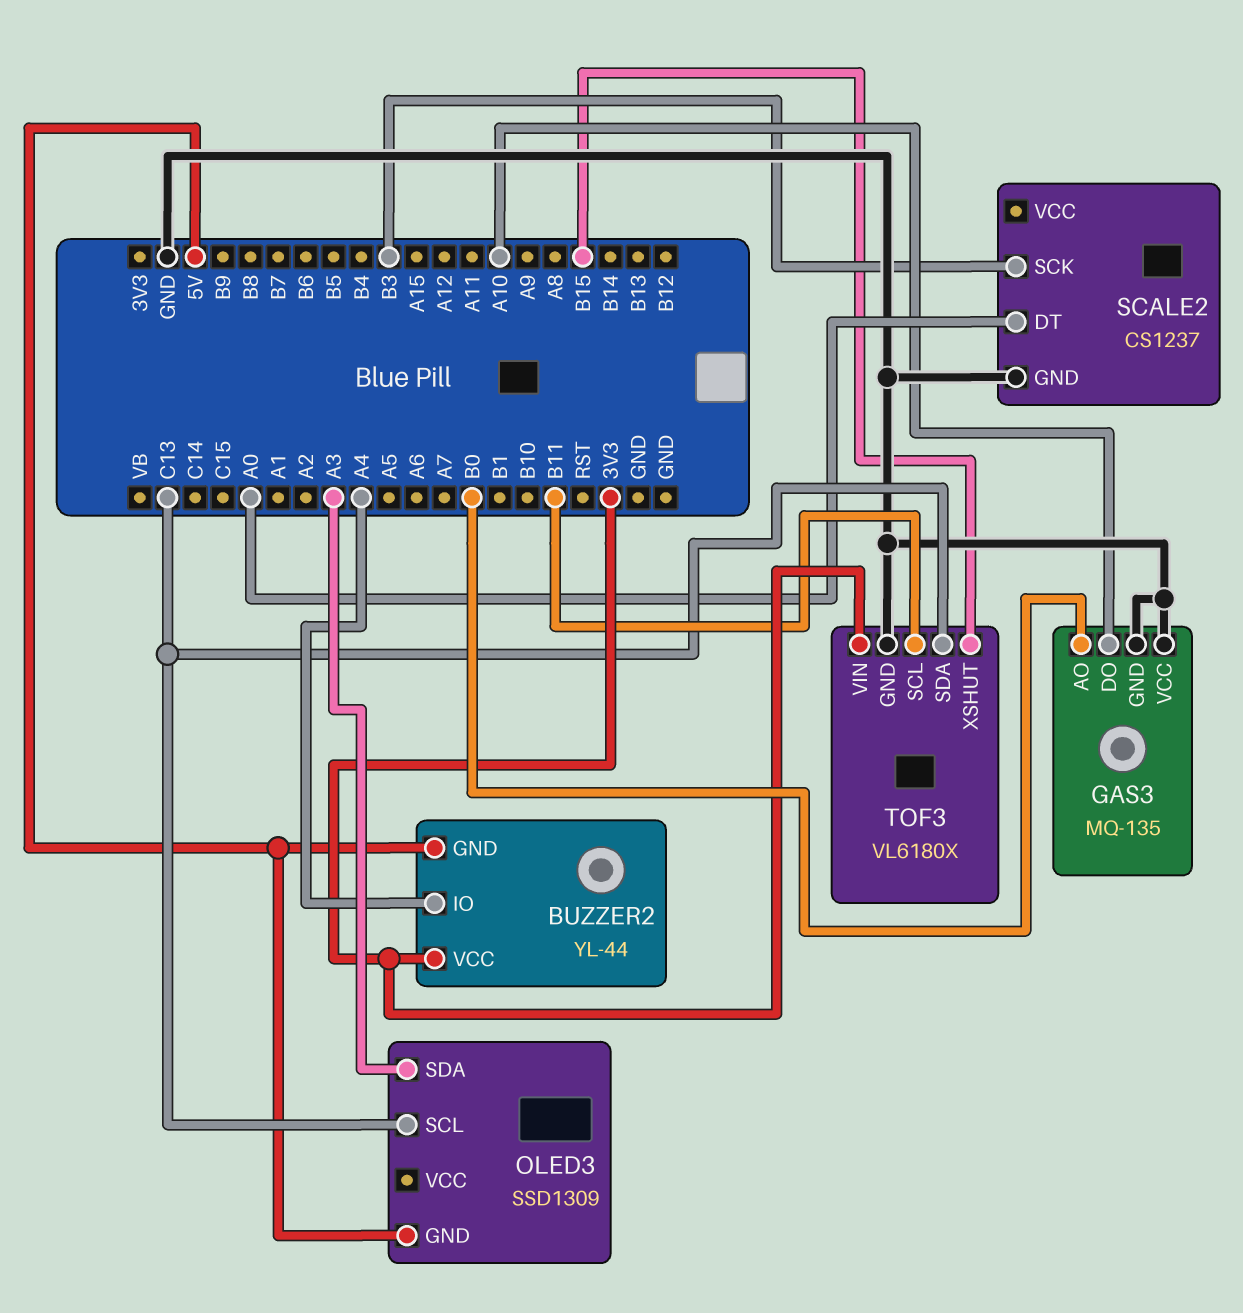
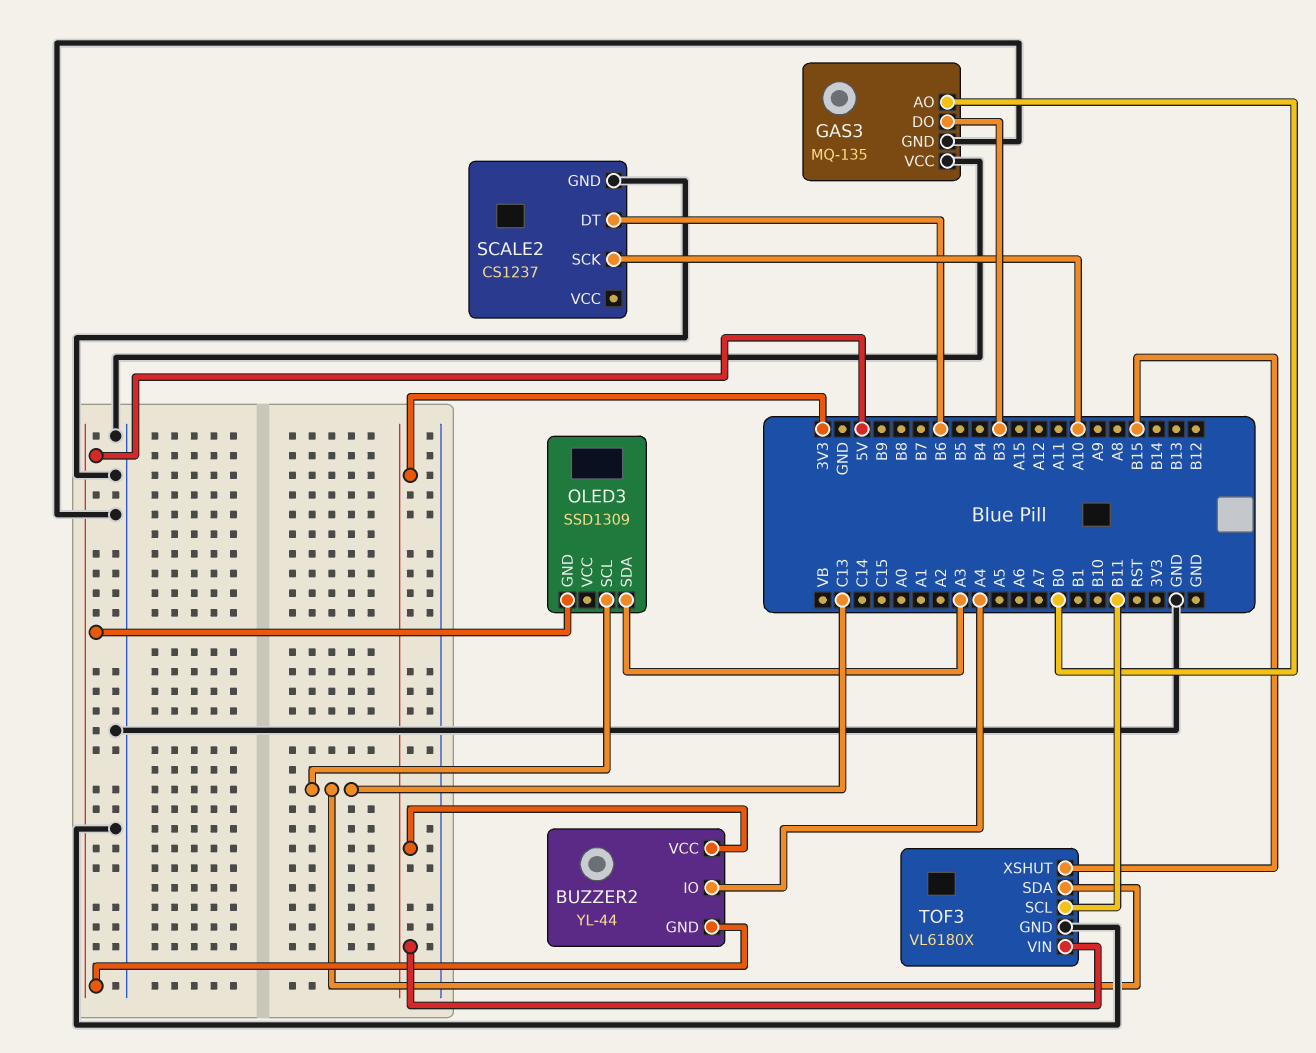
GAS3 pin DO: A10 -> B3
SCALE2 pin DT: A0 -> B6
SCALE2 pin SCK: B3 -> A10

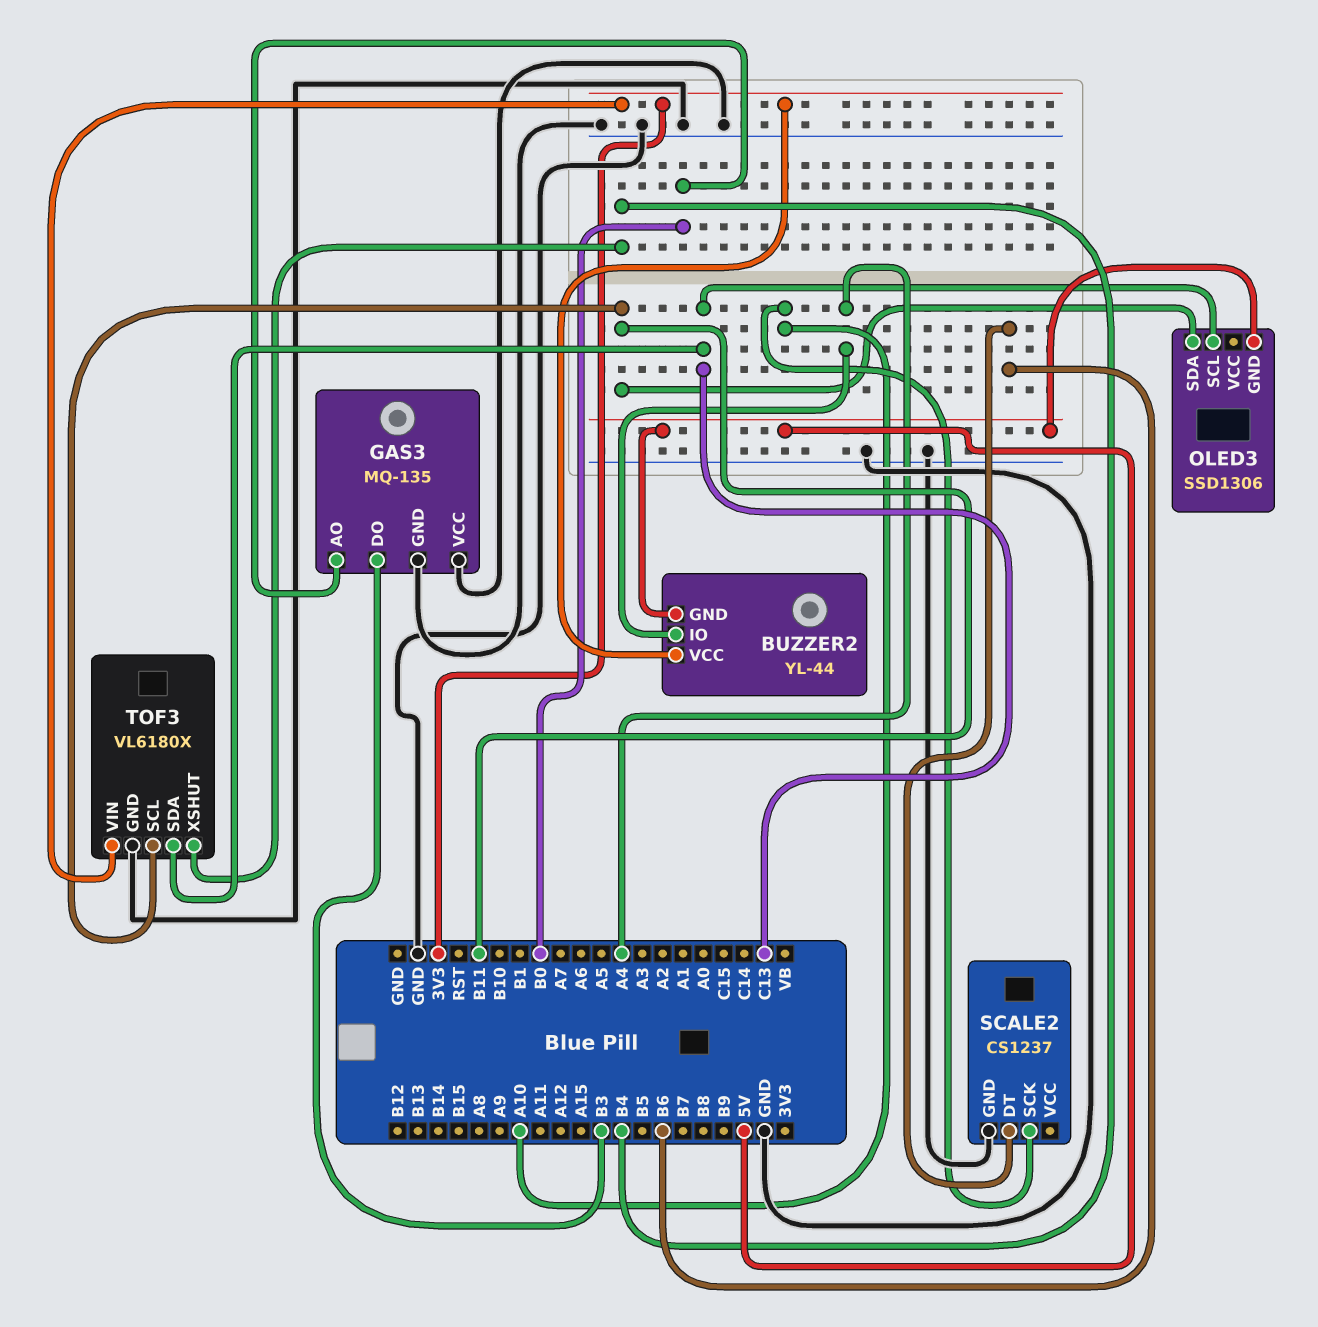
OLED3: SSD1309 -> SSD1306
OLED3 pin SDA: A3 -> B11
TOF3 pin XSHUT: B15 -> B4

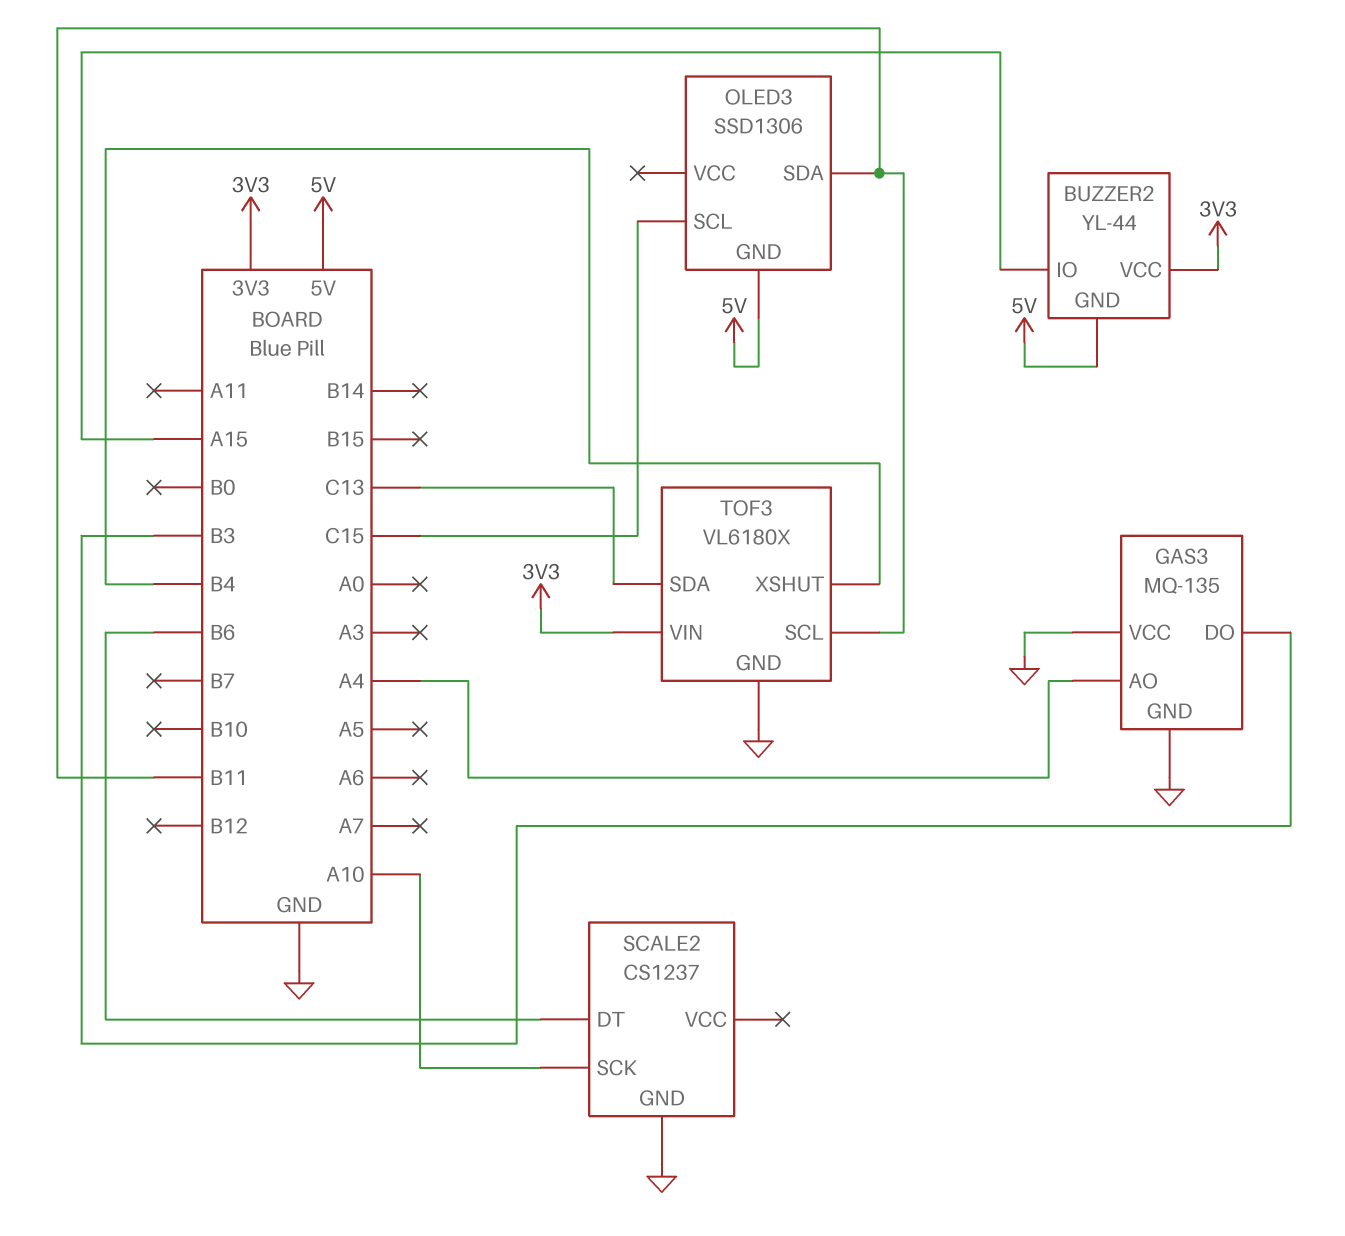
BUZZER2 pin IO: A4 -> A15
GAS3 pin AO: B0 -> A4
OLED3 pin SCL: C13 -> C15

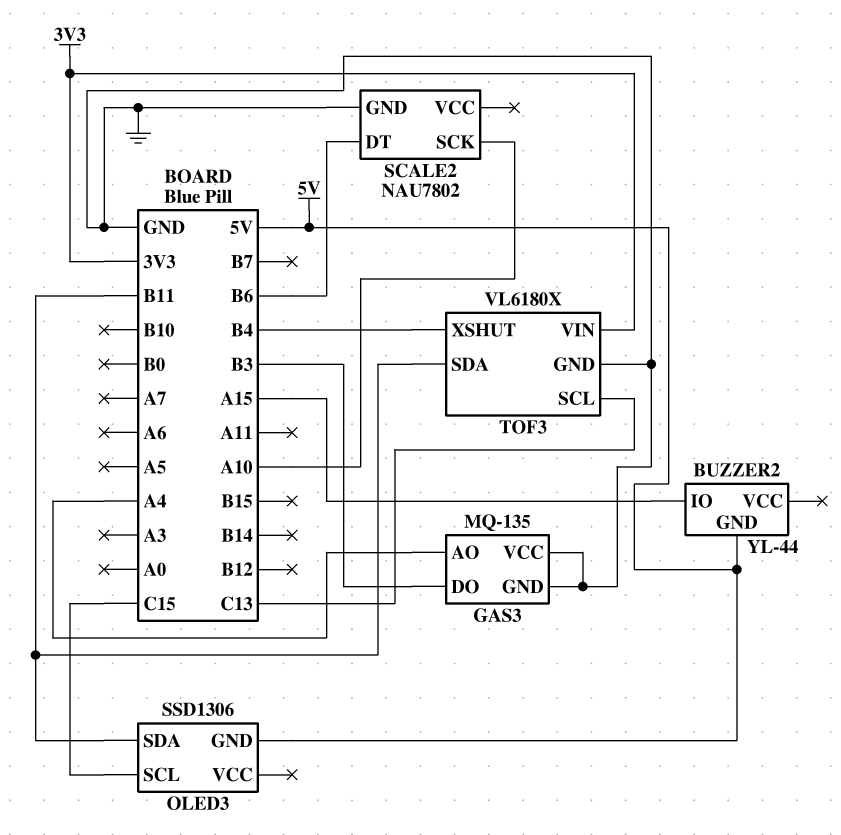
BUZZER2 pin VCC: 3V3 -> none
SCALE2: CS1237 -> NAU7802
TOF3 pin SCL: B11 -> C13
TOF3 pin SDA: C13 -> B11

